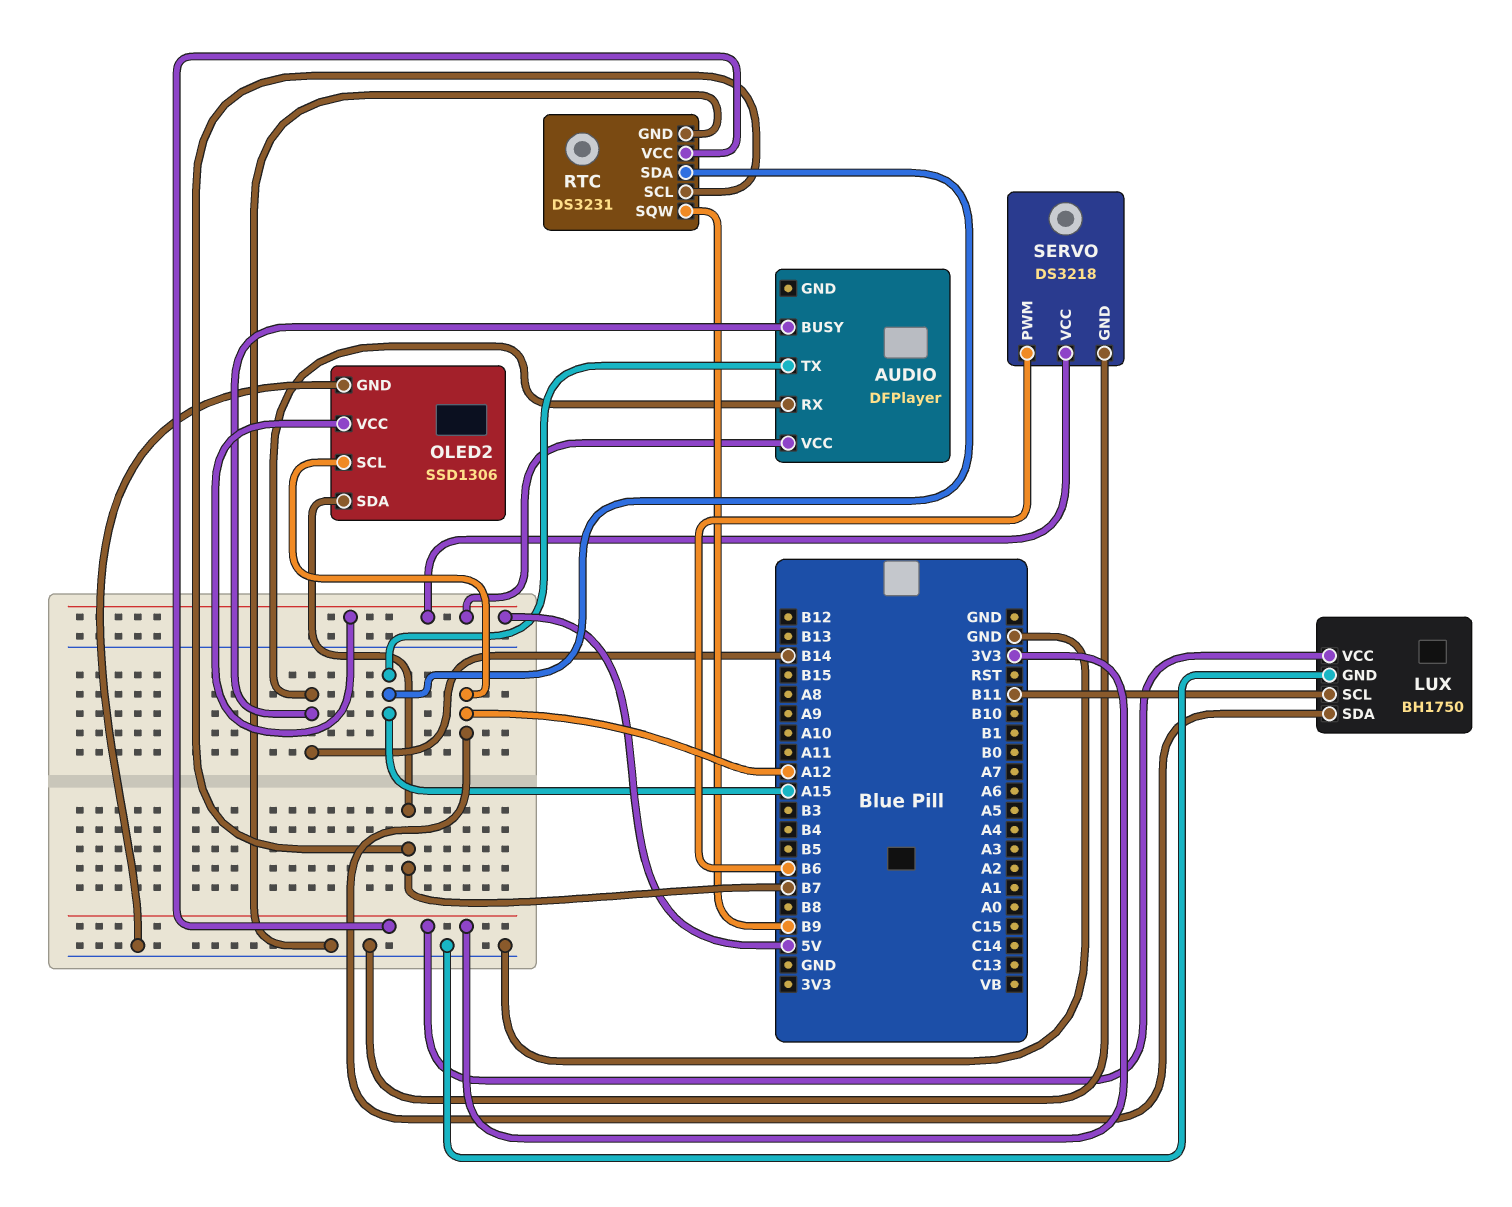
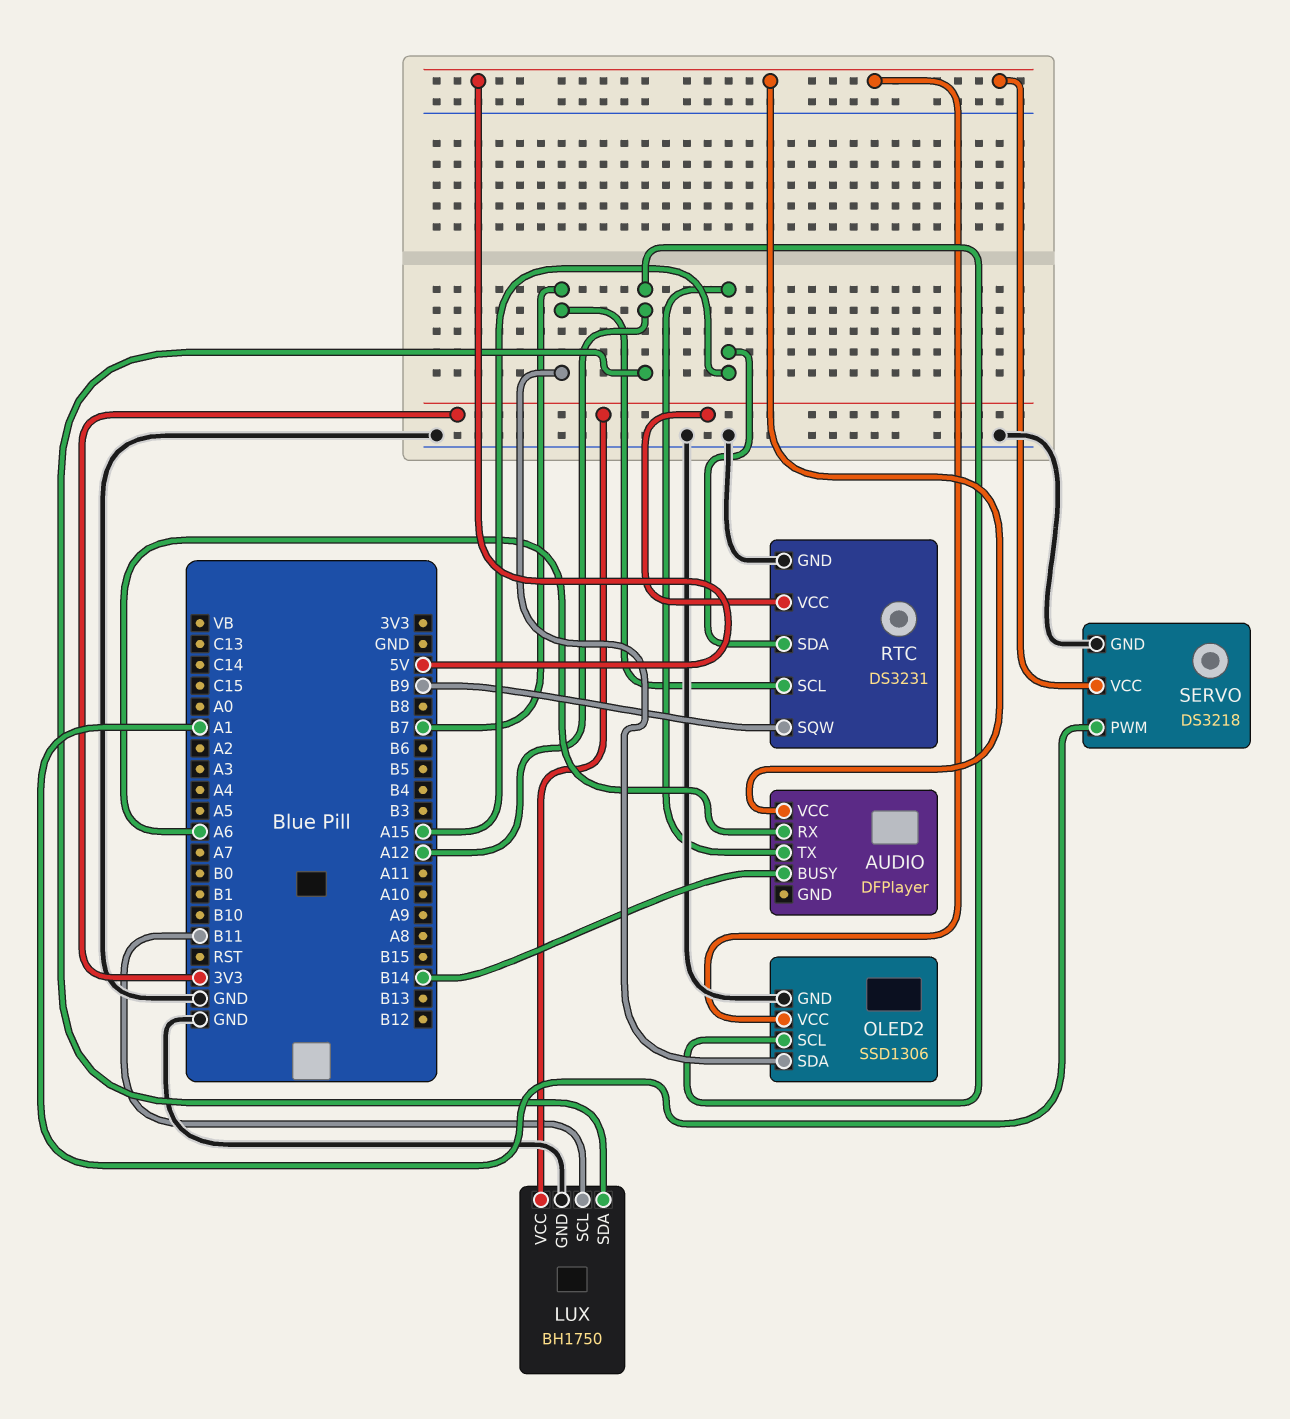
AUDIO pin RX: B14 -> A6
SERVO pin PWM: B6 -> A1

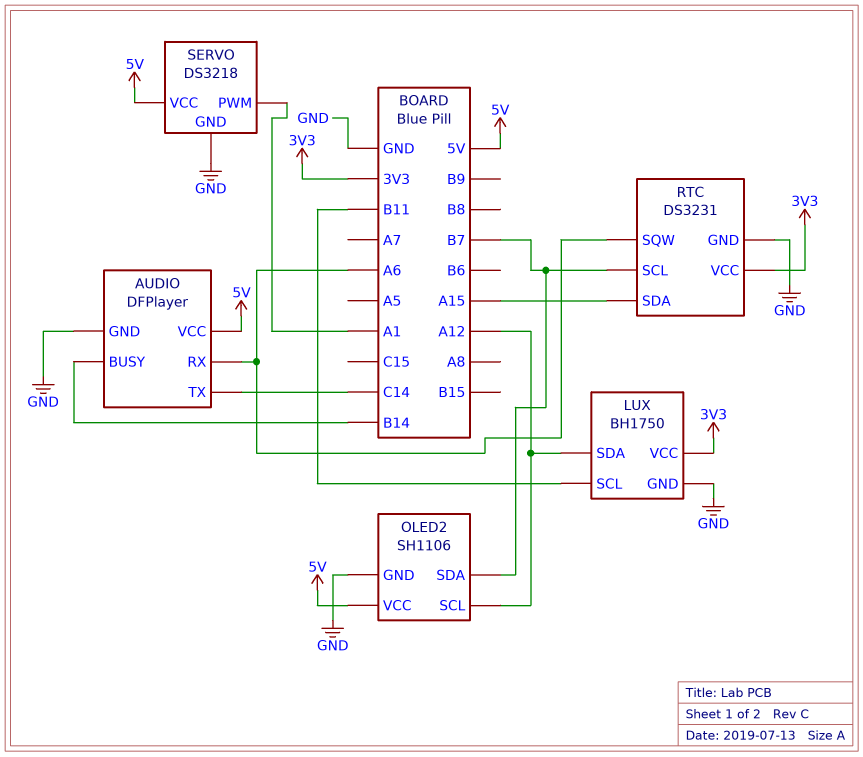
AUDIO pin GND: none -> GND
AUDIO pin TX: A15 -> C14
OLED2: SSD1306 -> SH1106
RTC pin SQW: B9 -> A6

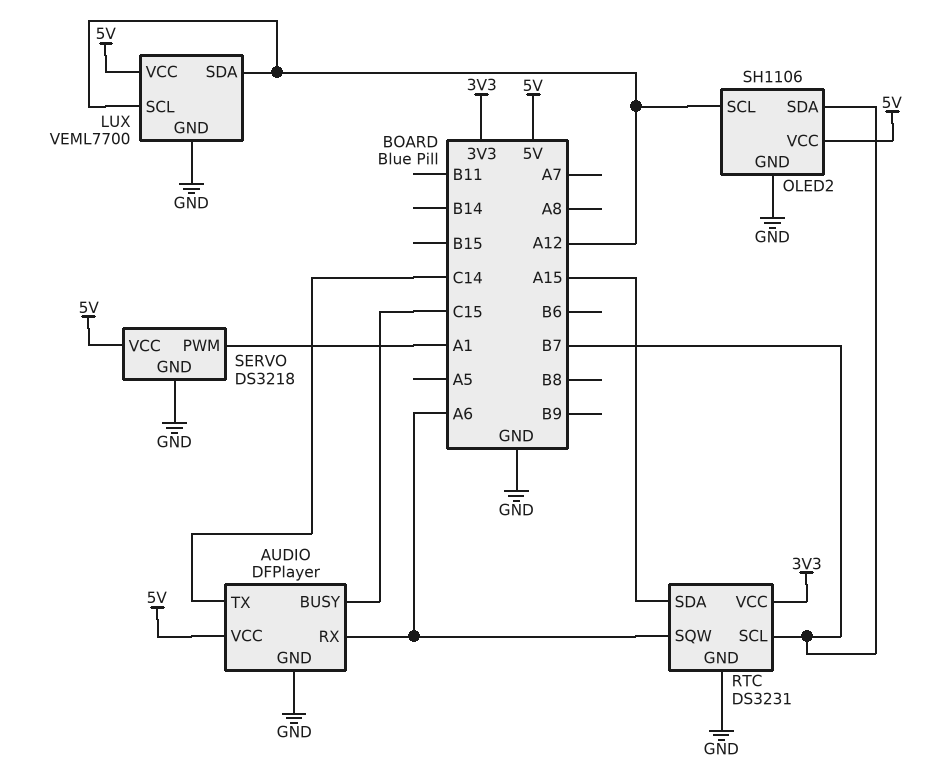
AUDIO pin BUSY: B14 -> C15
LUX: BH1750 -> VEML7700
LUX pin SCL: B11 -> A12
LUX pin VCC: 3V3 -> 5V

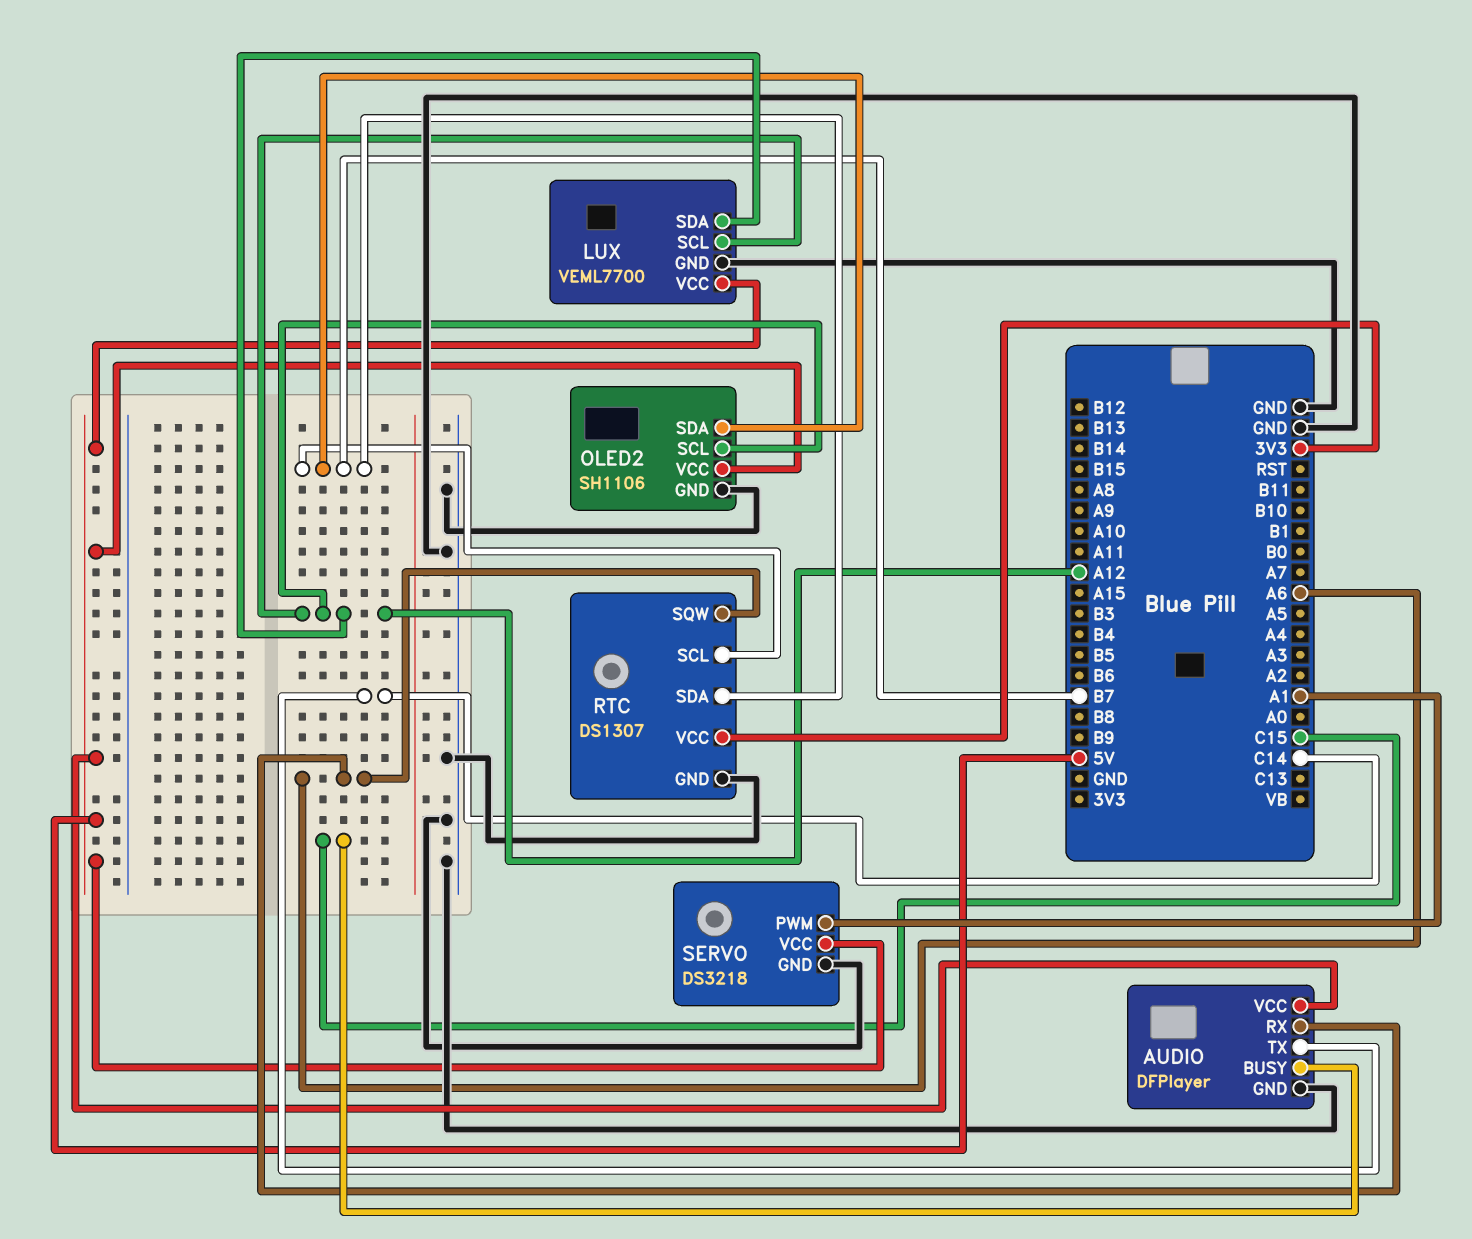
RTC: DS3231 -> DS1307
RTC pin SDA: A15 -> B7

